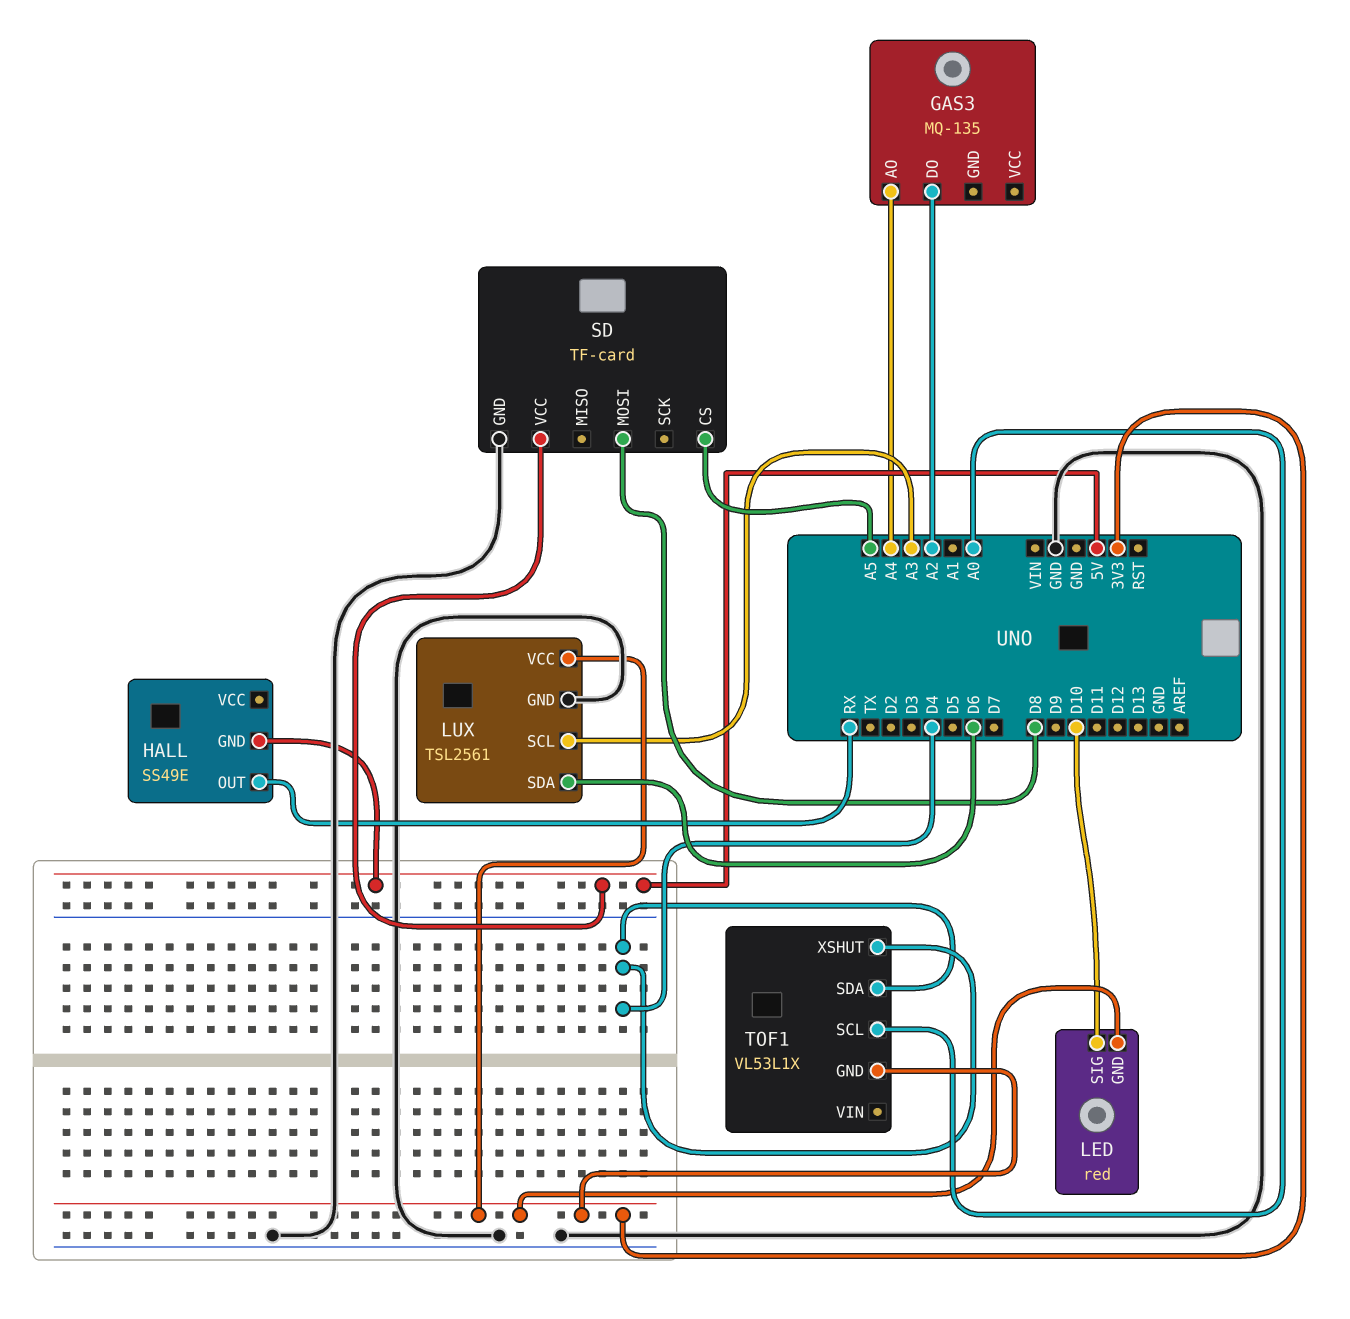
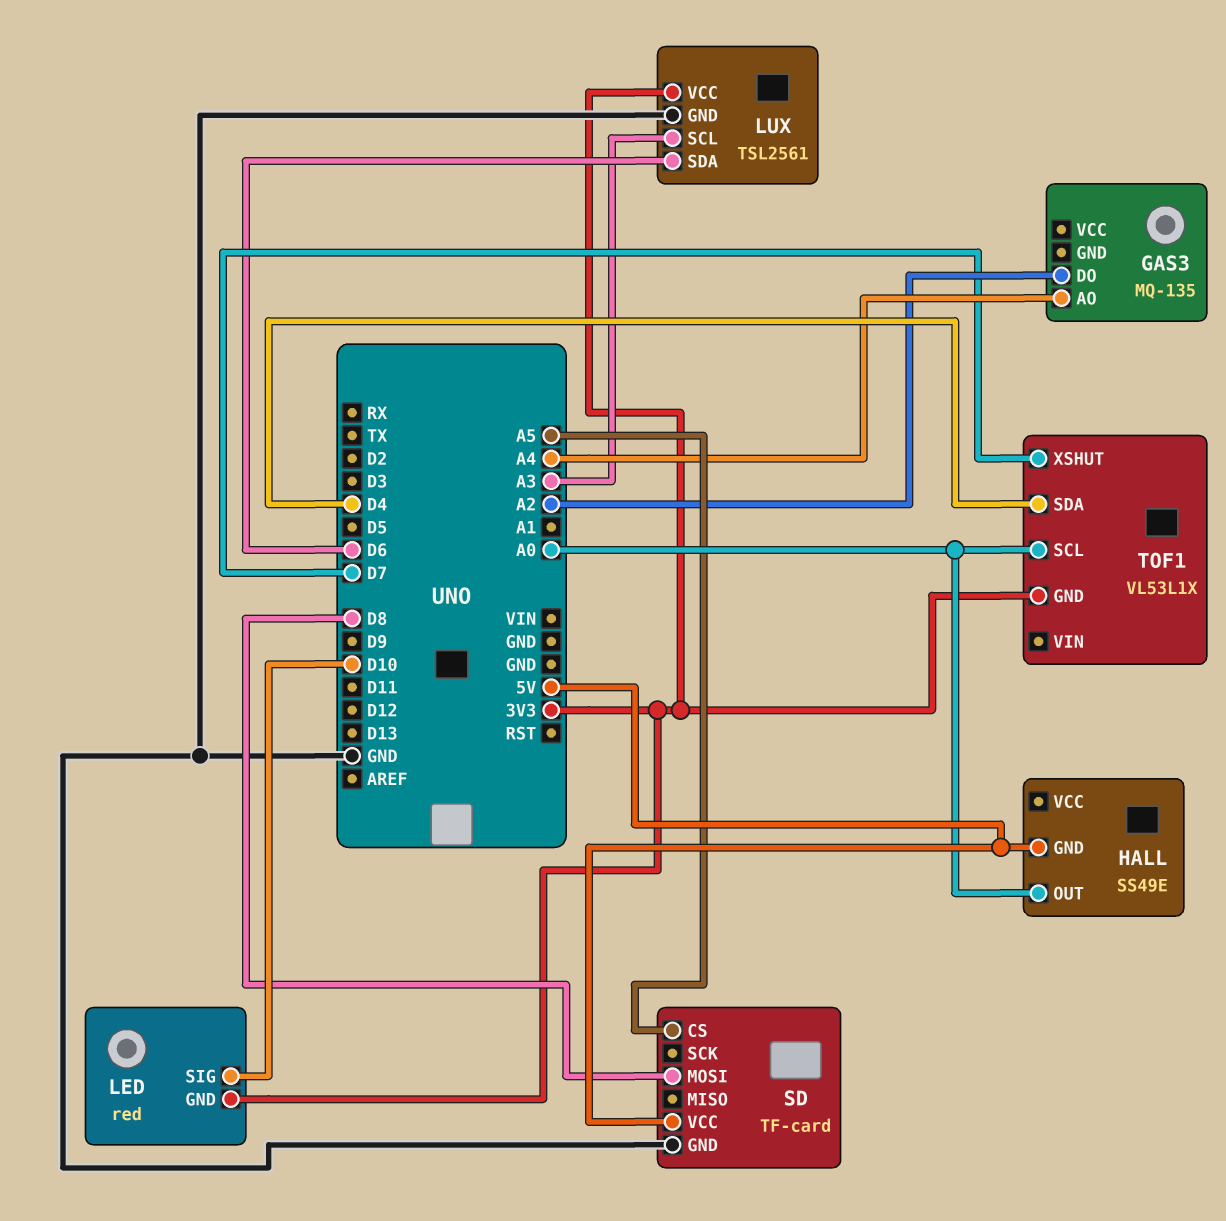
HALL pin OUT: RX -> A0
TOF1 pin XSHUT: D4 -> D7

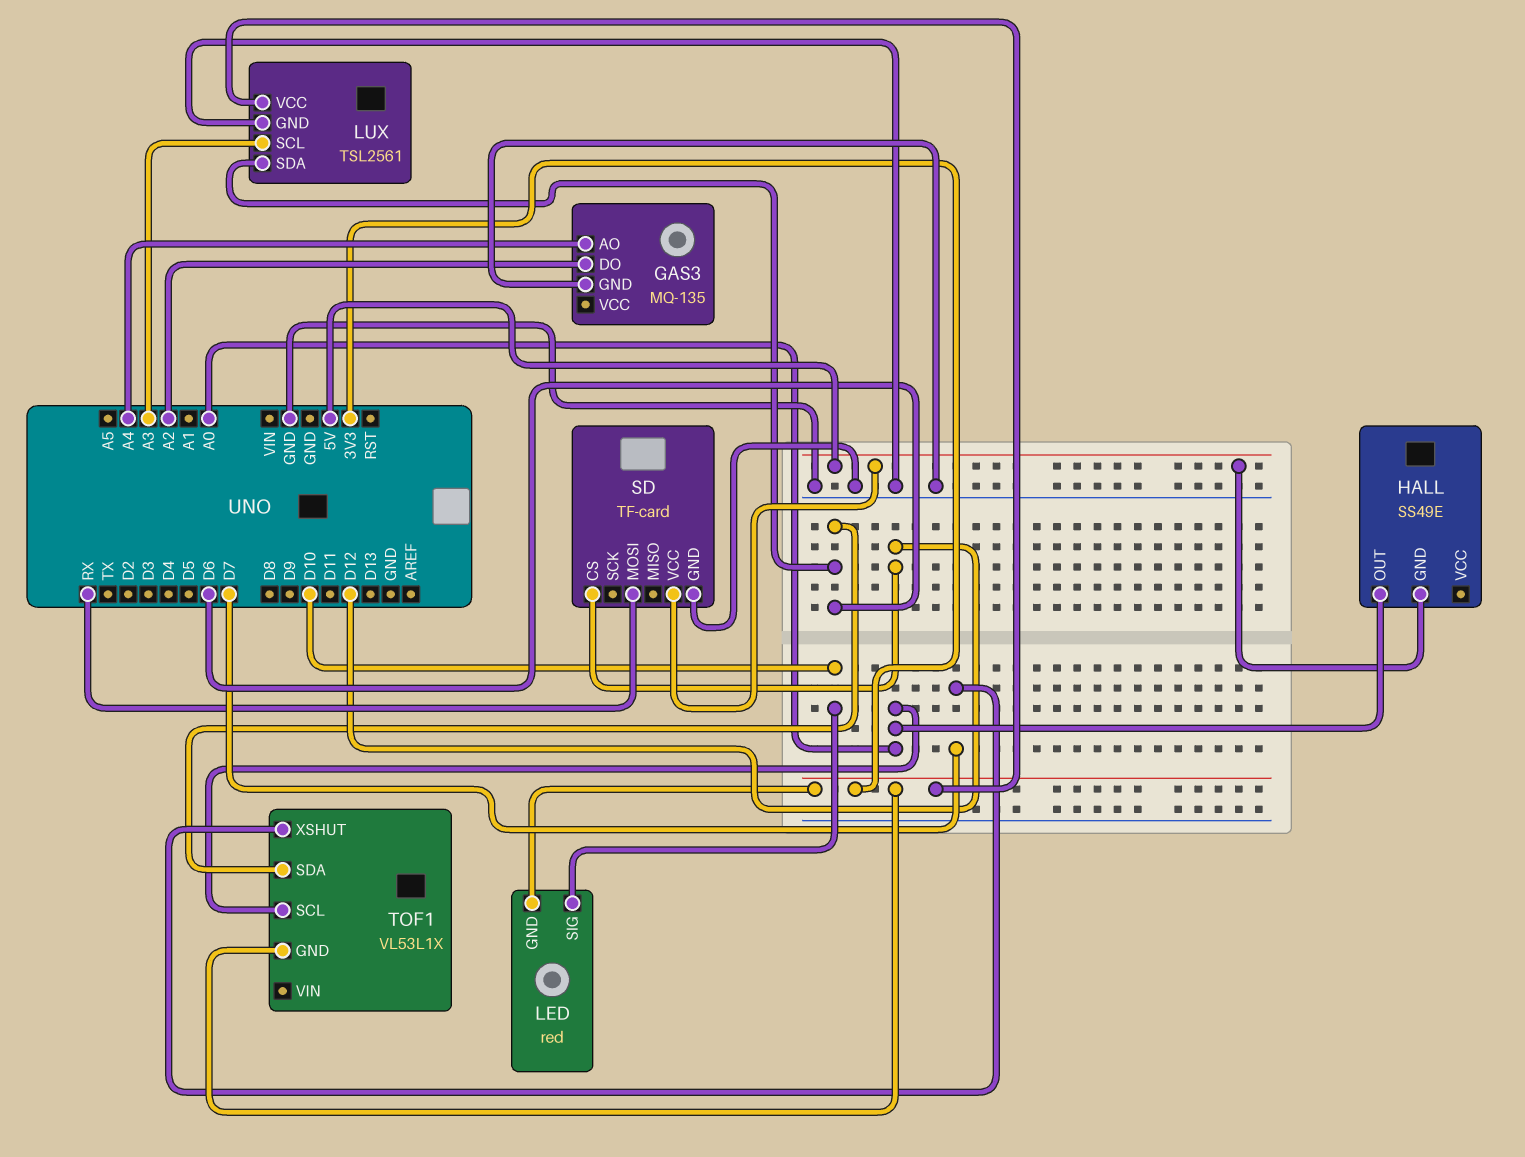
GAS3 pin GND: none -> GND
SD pin CS: A5 -> D12
SD pin MOSI: D8 -> RX
TOF1 pin SDA: D4 -> D6

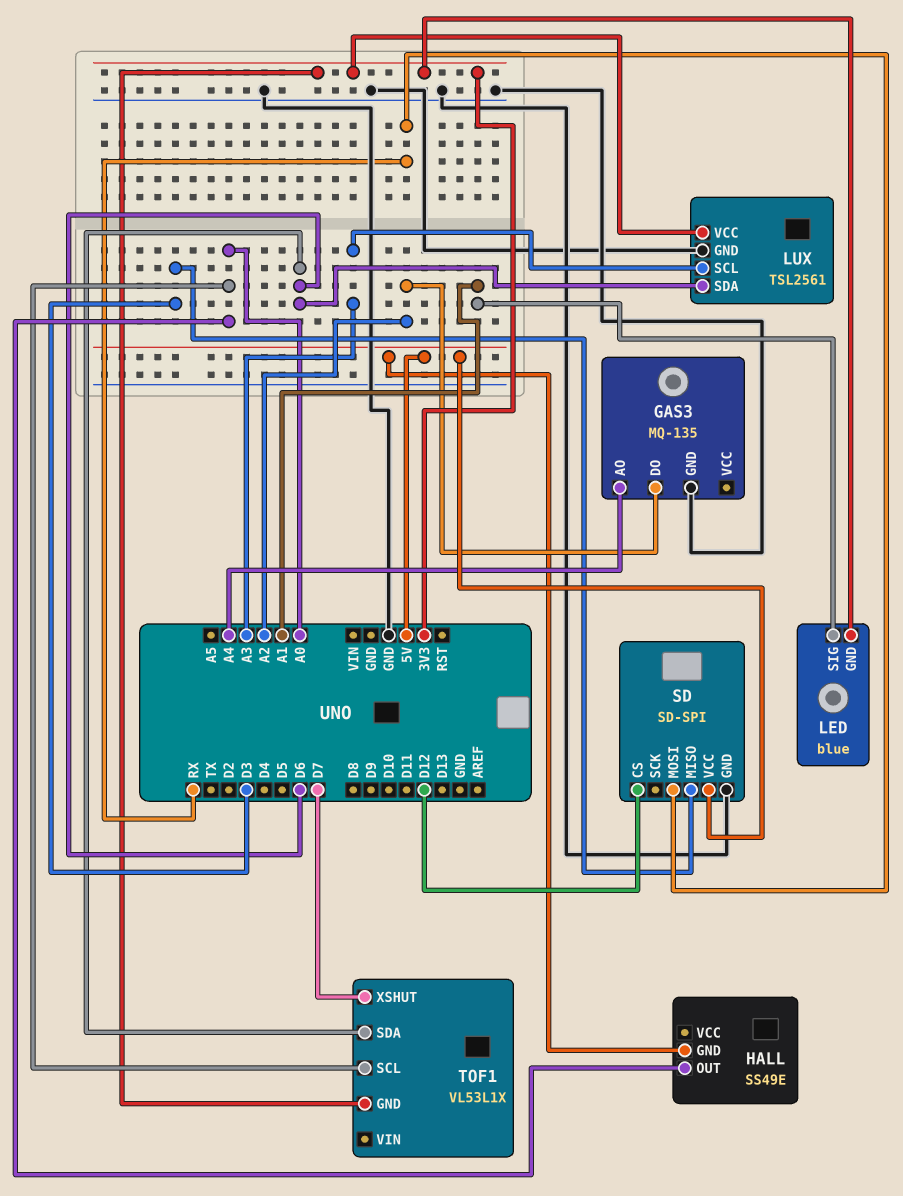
LED: red -> blue
LED pin SIG: D10 -> A1
SD: TF-card -> SD-SPI
SD pin MISO: none -> D3

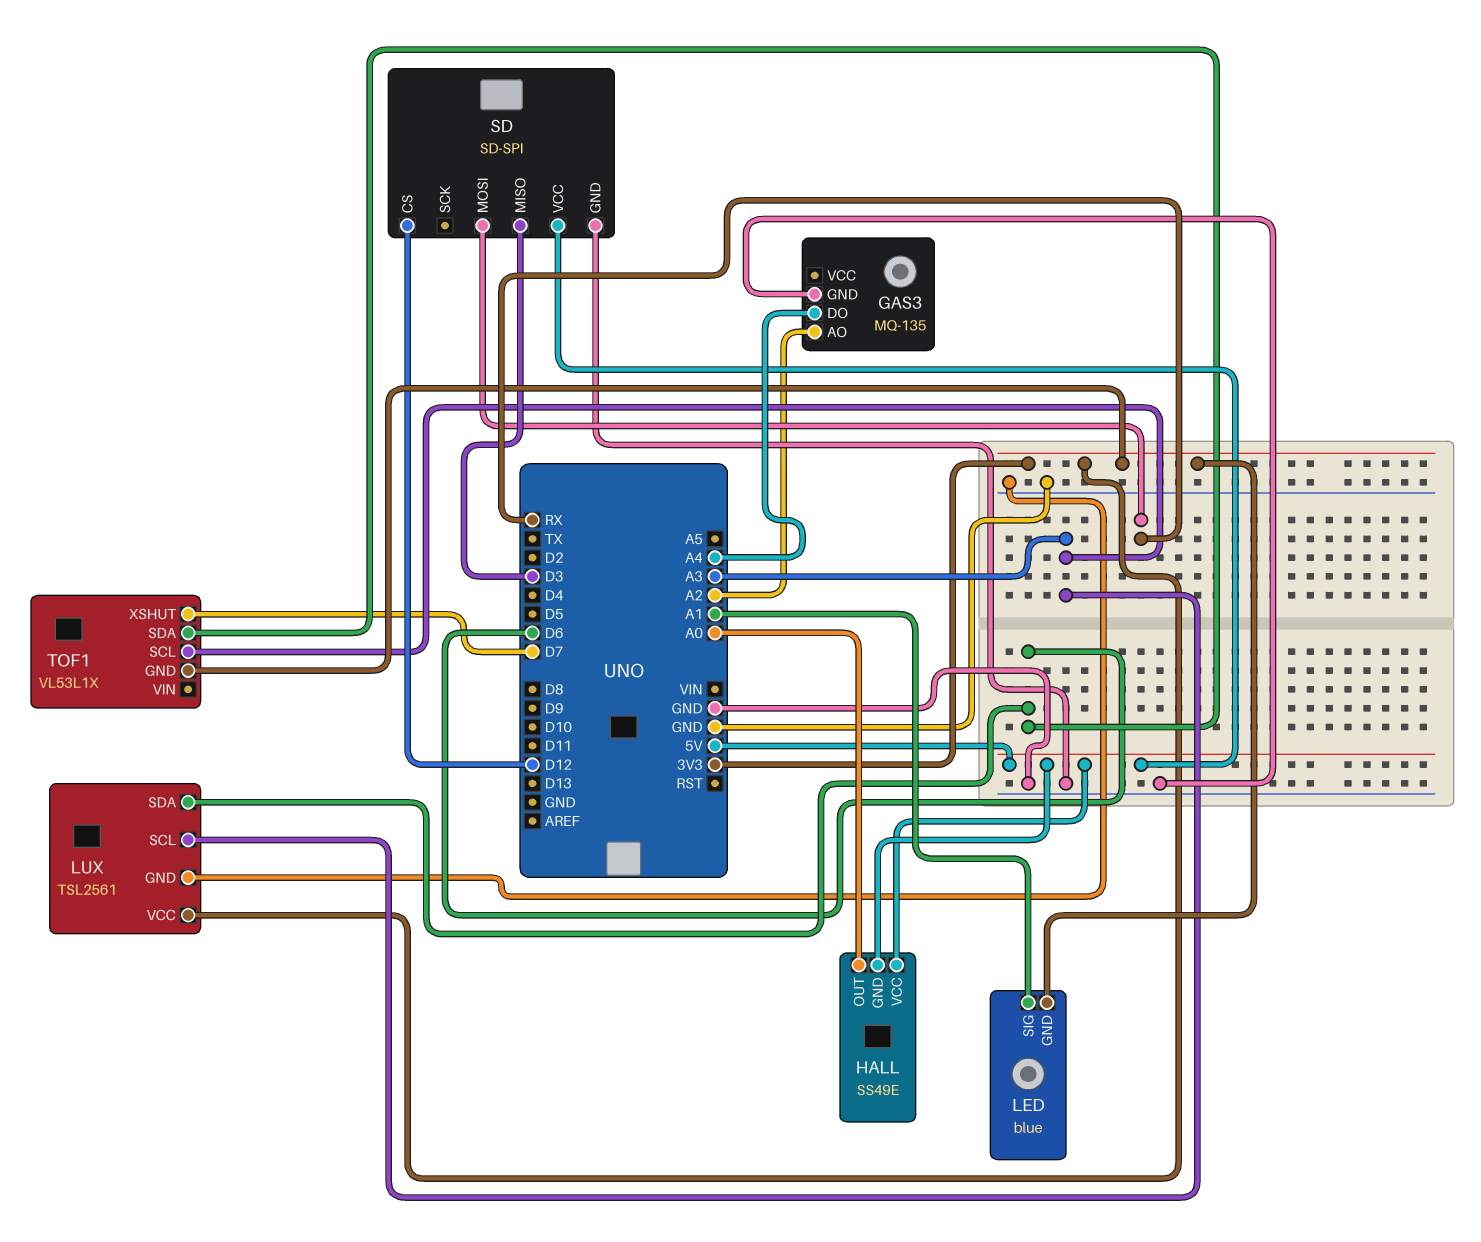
GAS3 pin AO: A4 -> A2
GAS3 pin DO: A2 -> A4
HALL pin VCC: none -> 5V
TOF1 pin SCL: A0 -> A3

